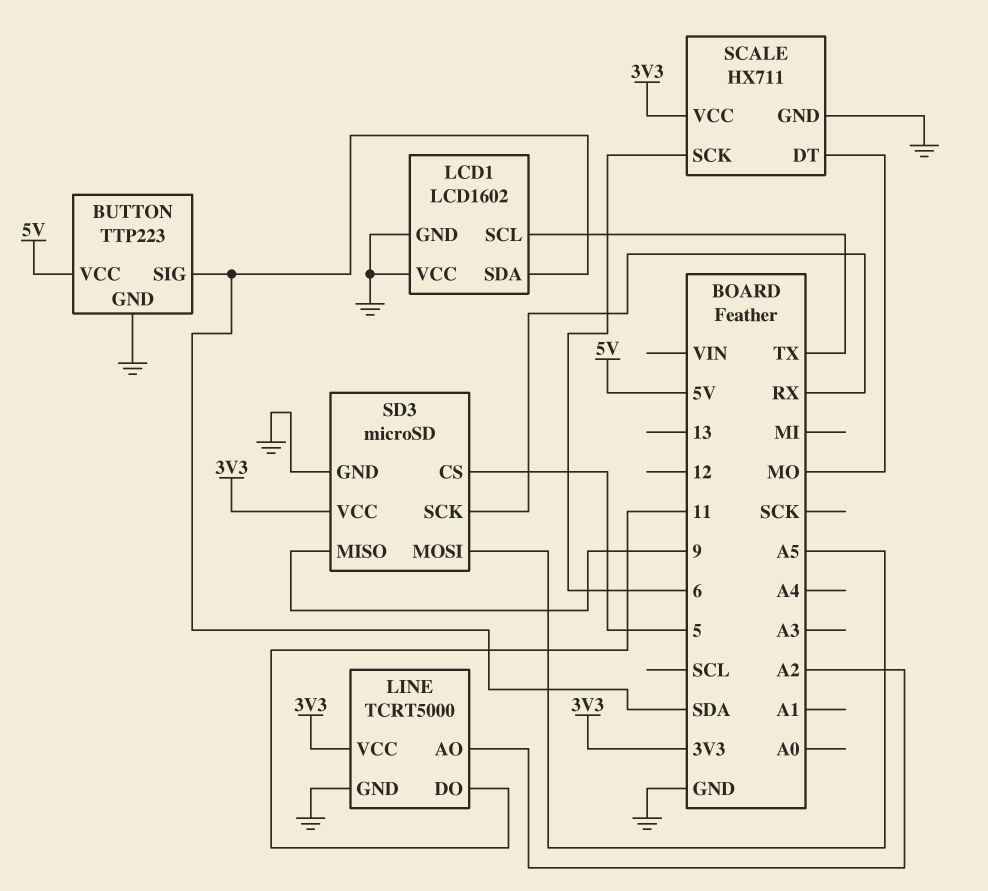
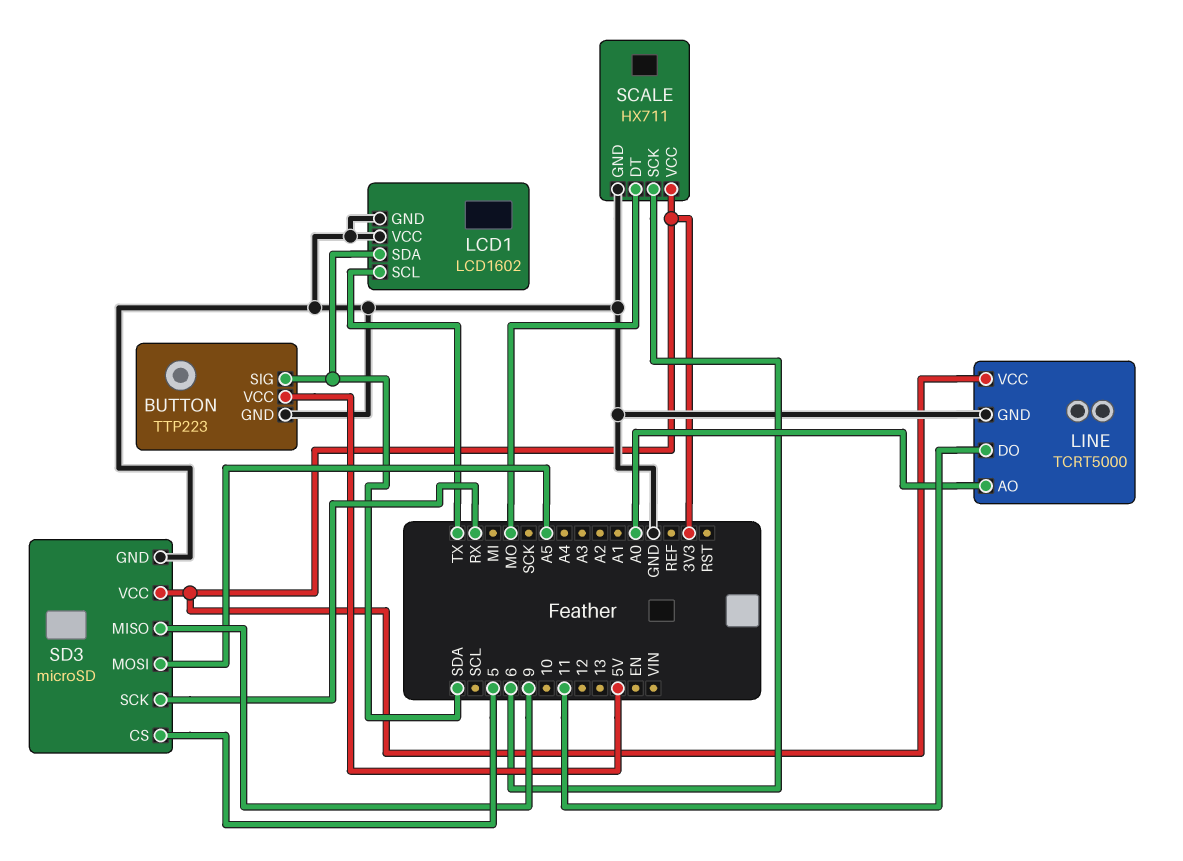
LINE pin AO: A2 -> A0

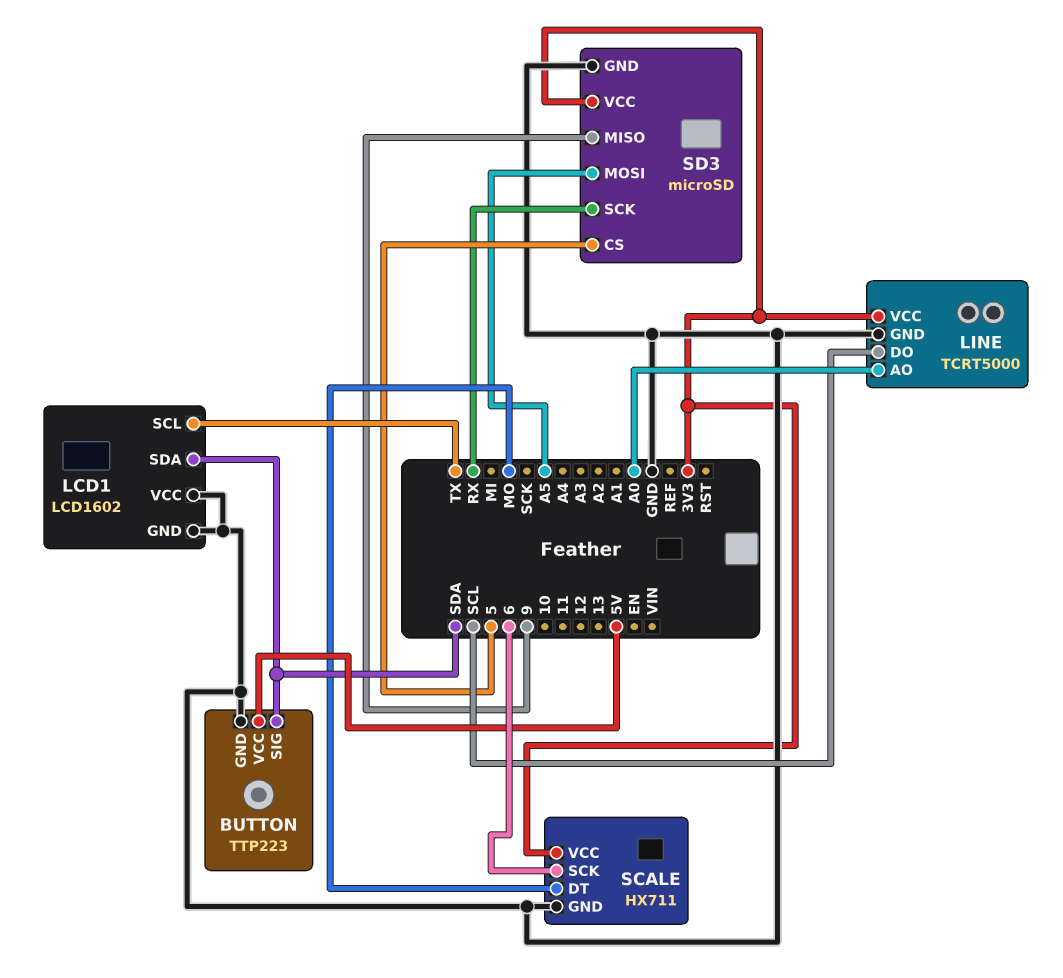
LINE pin DO: 11 -> SCL

